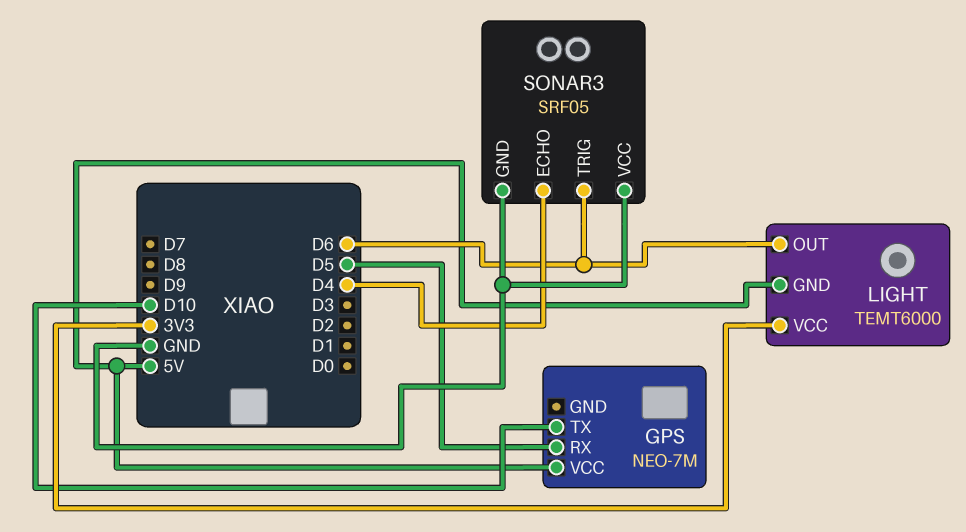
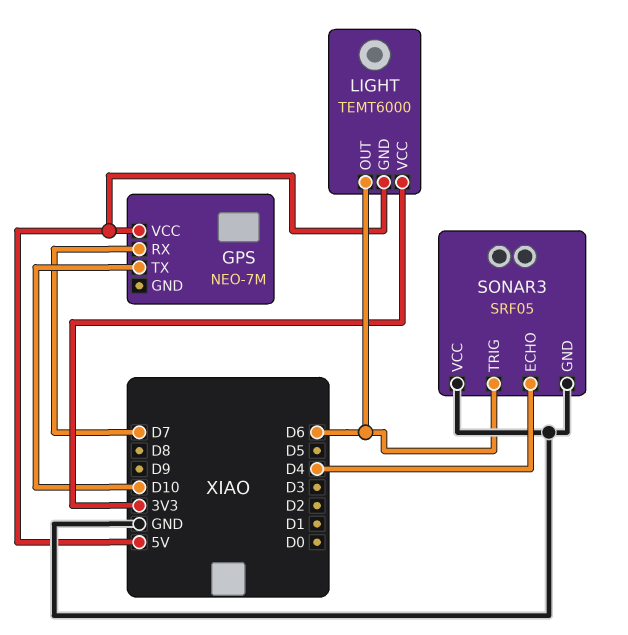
GPS pin RX: D5 -> D7

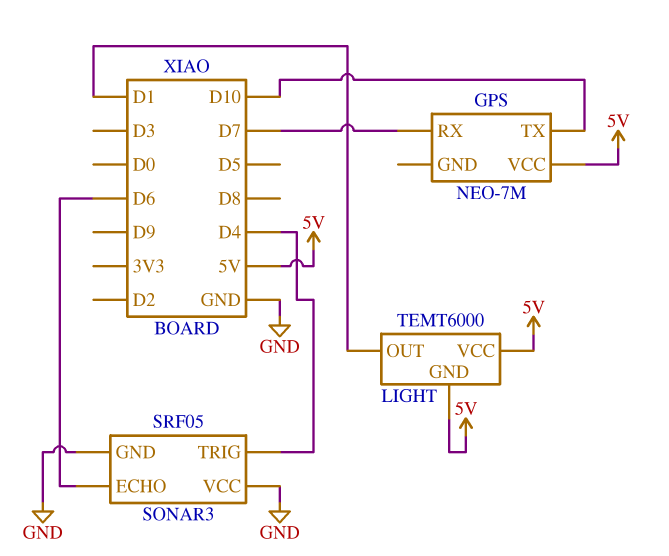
LIGHT pin OUT: D6 -> D1
LIGHT pin VCC: 3V3 -> 5V
SONAR3 pin ECHO: D4 -> D6
SONAR3 pin TRIG: D6 -> D4

